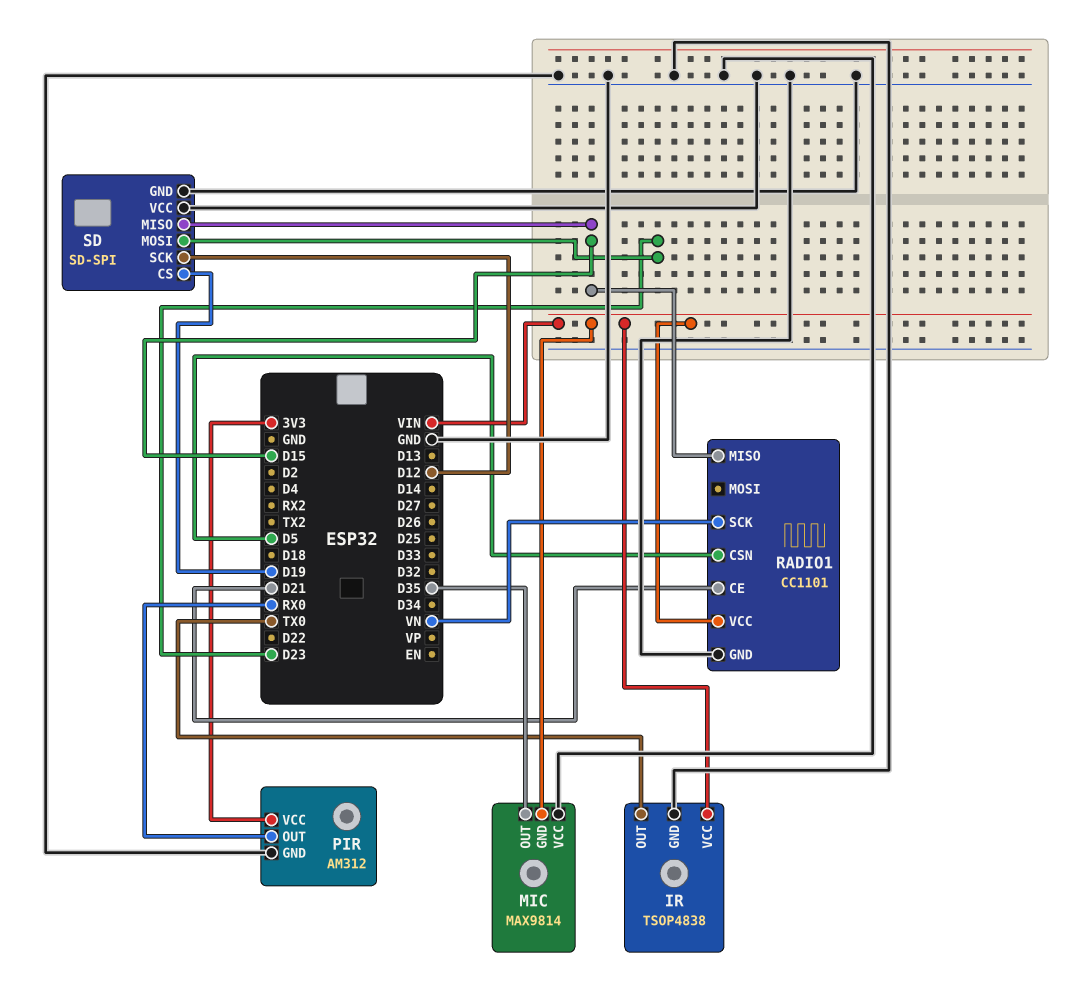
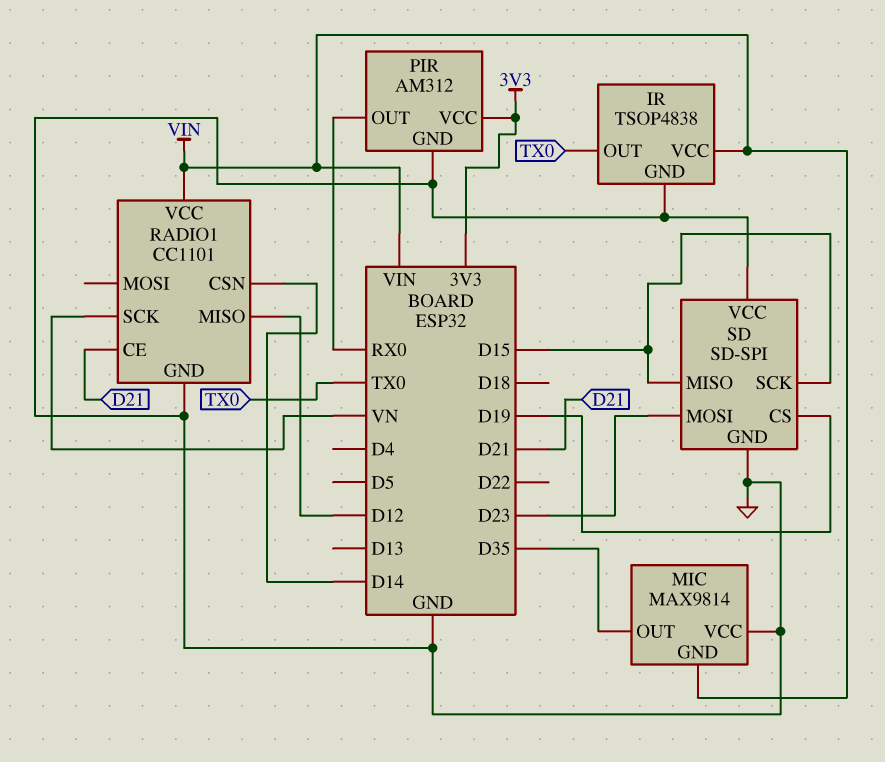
RADIO1 pin CSN: D5 -> D14
RADIO1 pin MISO: D15 -> D12
SD pin SCK: D12 -> D15

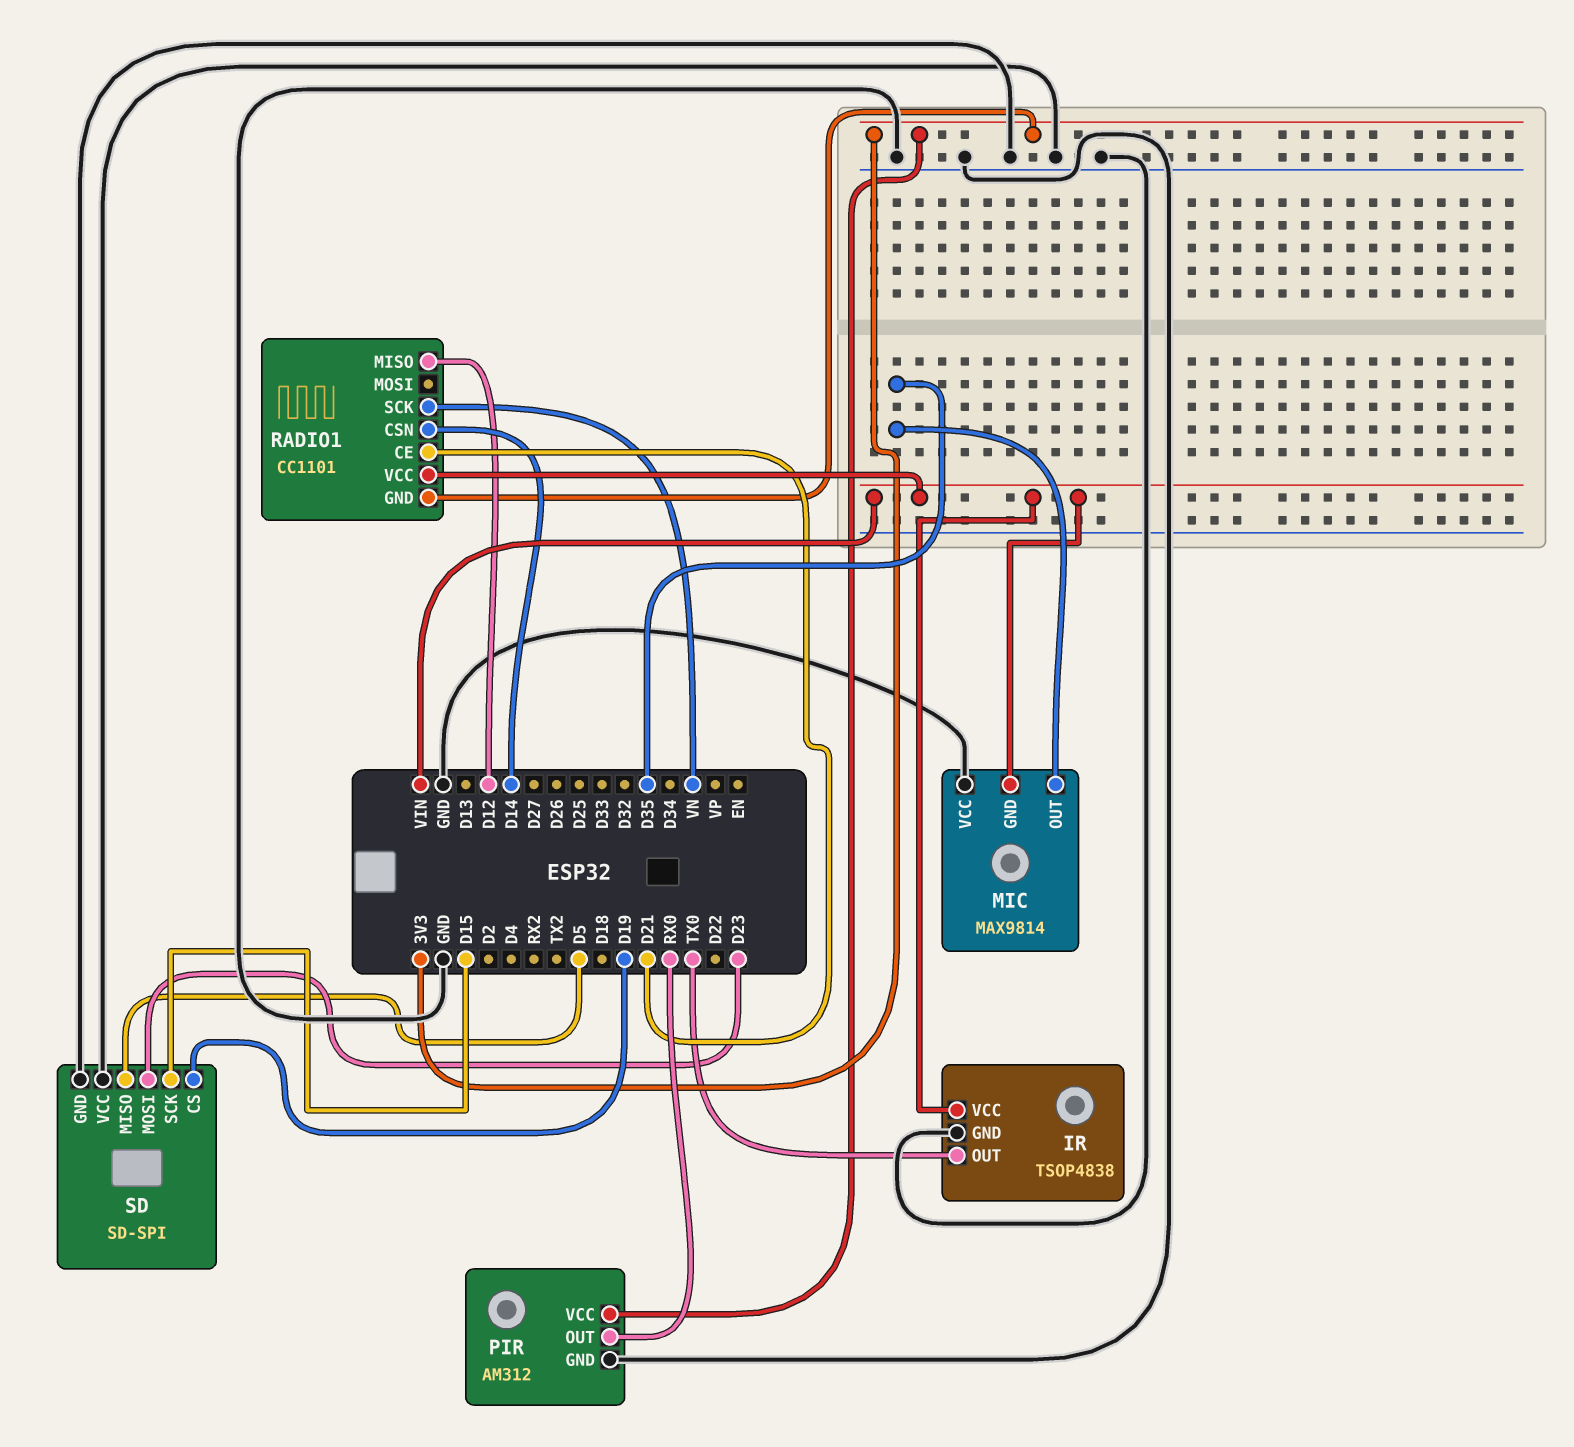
RADIO1 pin GND: GND -> 3V3
SD pin MISO: D15 -> D5

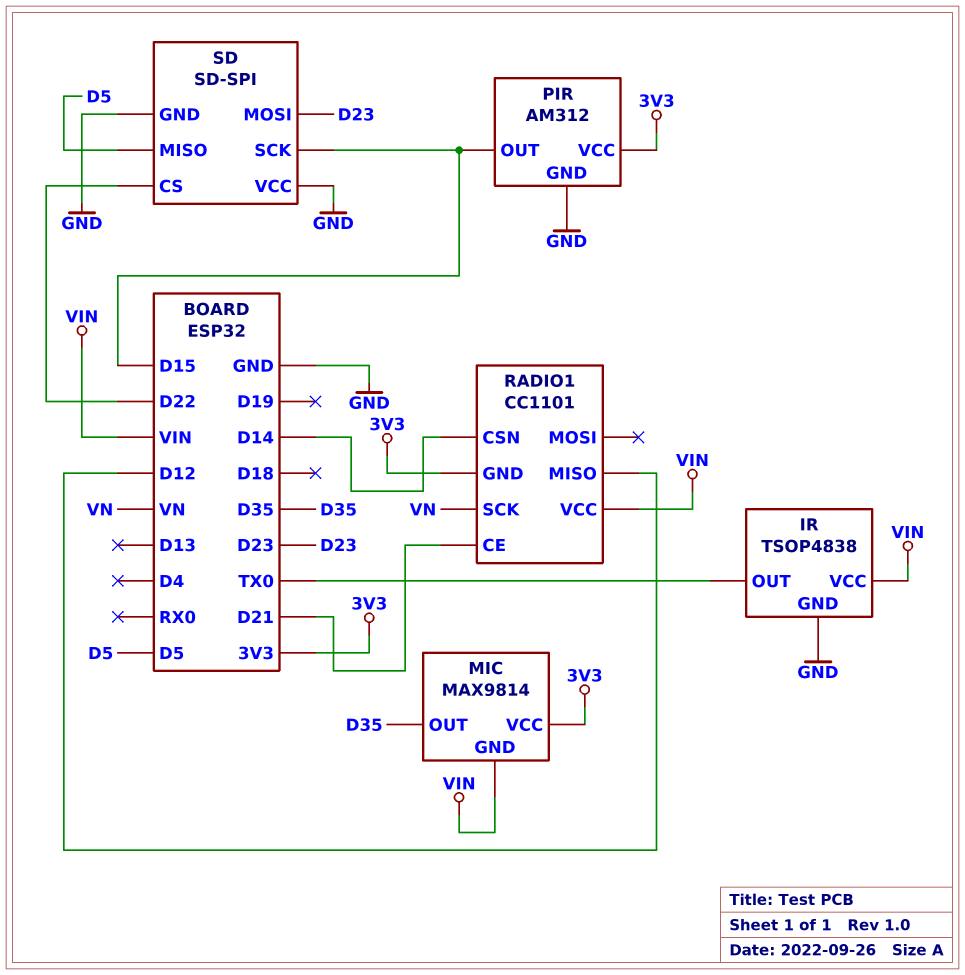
MIC pin VCC: GND -> 3V3
PIR pin OUT: RX0 -> D15
SD pin CS: D19 -> D22

